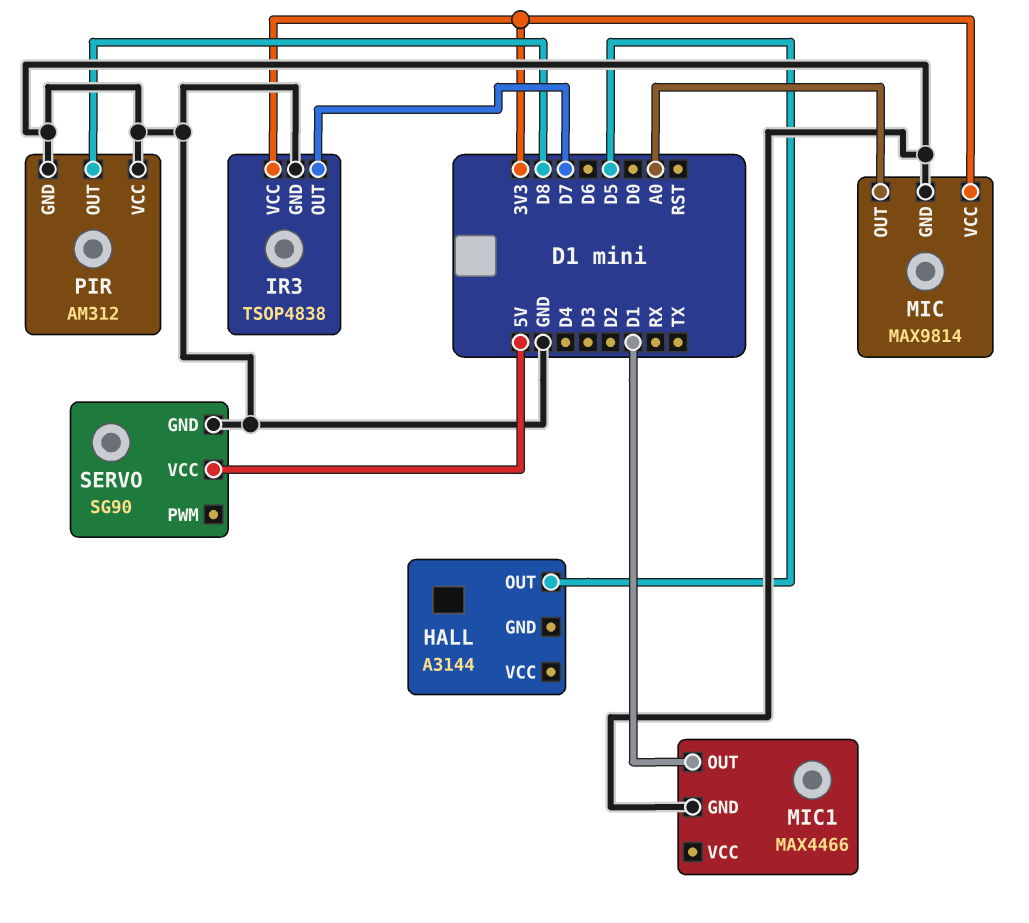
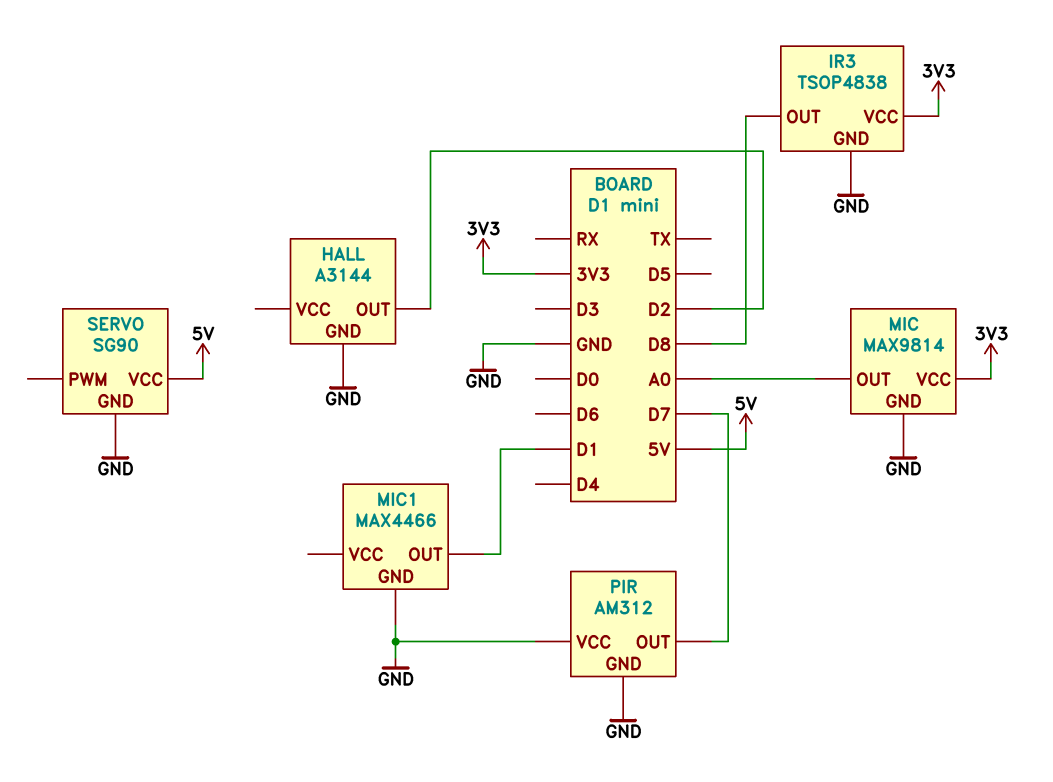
HALL pin GND: none -> GND
HALL pin OUT: D5 -> D2
IR3 pin OUT: D7 -> D8
PIR pin OUT: D8 -> D7

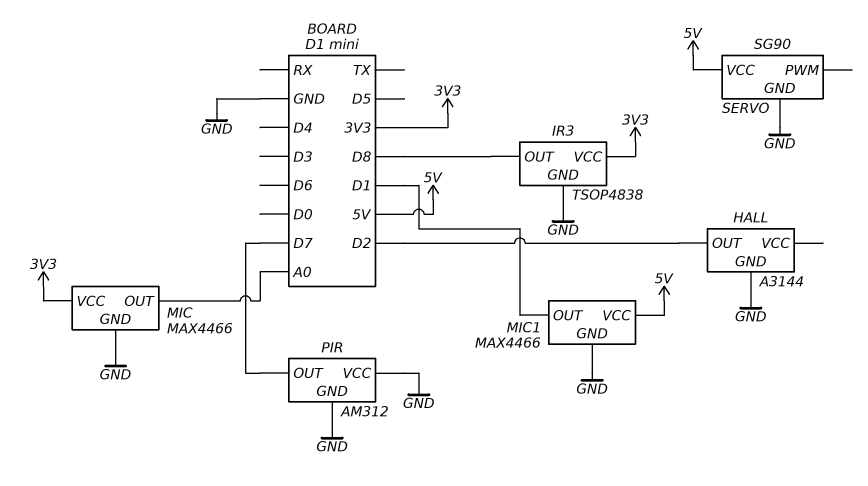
MIC: MAX9814 -> MAX4466
MIC1 pin VCC: none -> 5V

